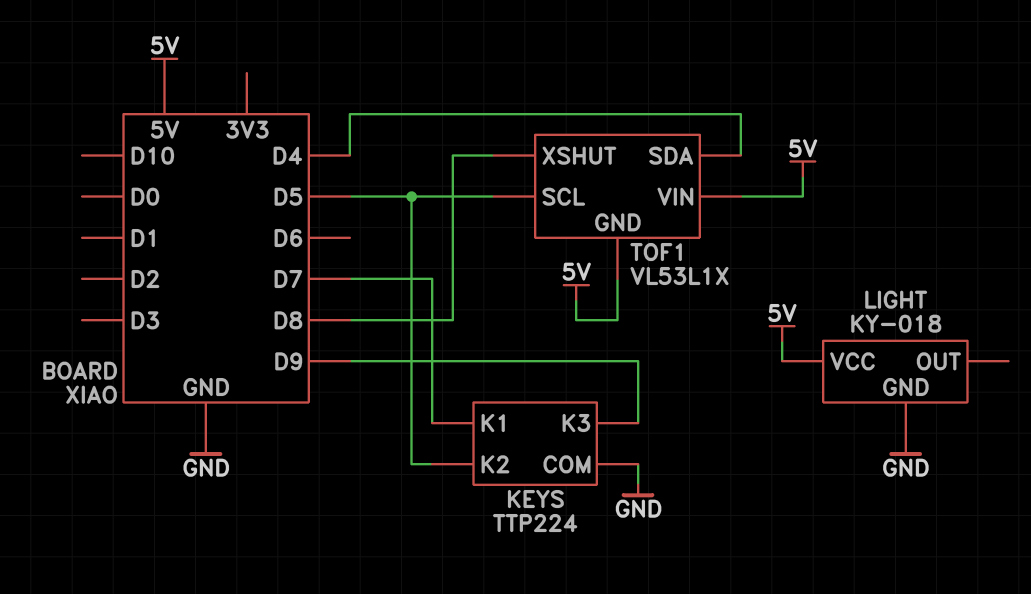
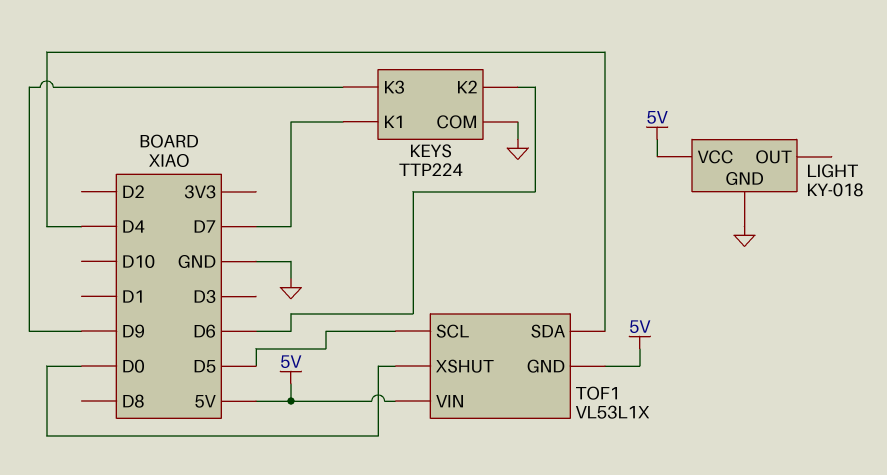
KEYS pin K2: D5 -> D6
TOF1 pin XSHUT: D8 -> D0

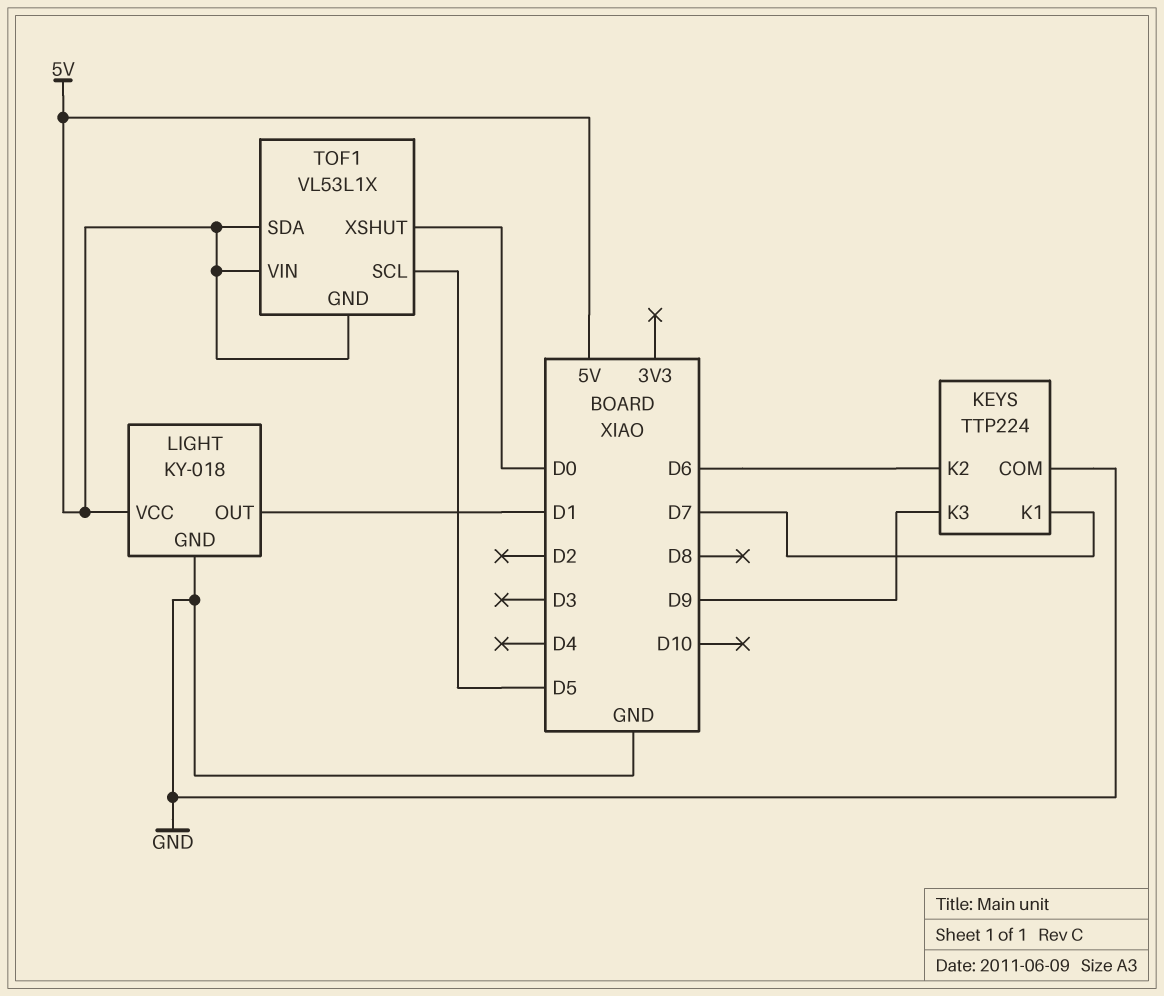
LIGHT pin OUT: none -> D1
TOF1 pin SDA: D4 -> 5V

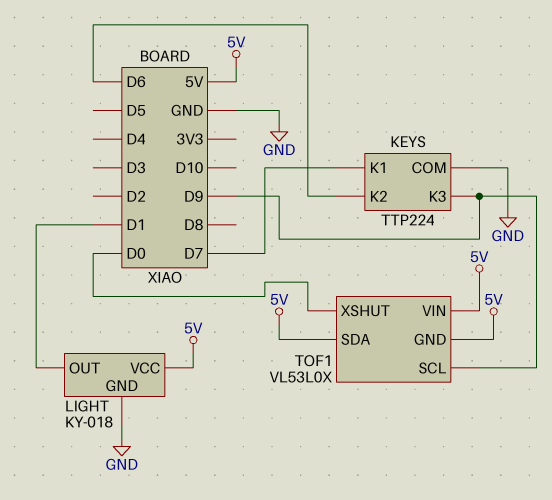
TOF1: VL53L1X -> VL53L0X
TOF1 pin SCL: D5 -> D9

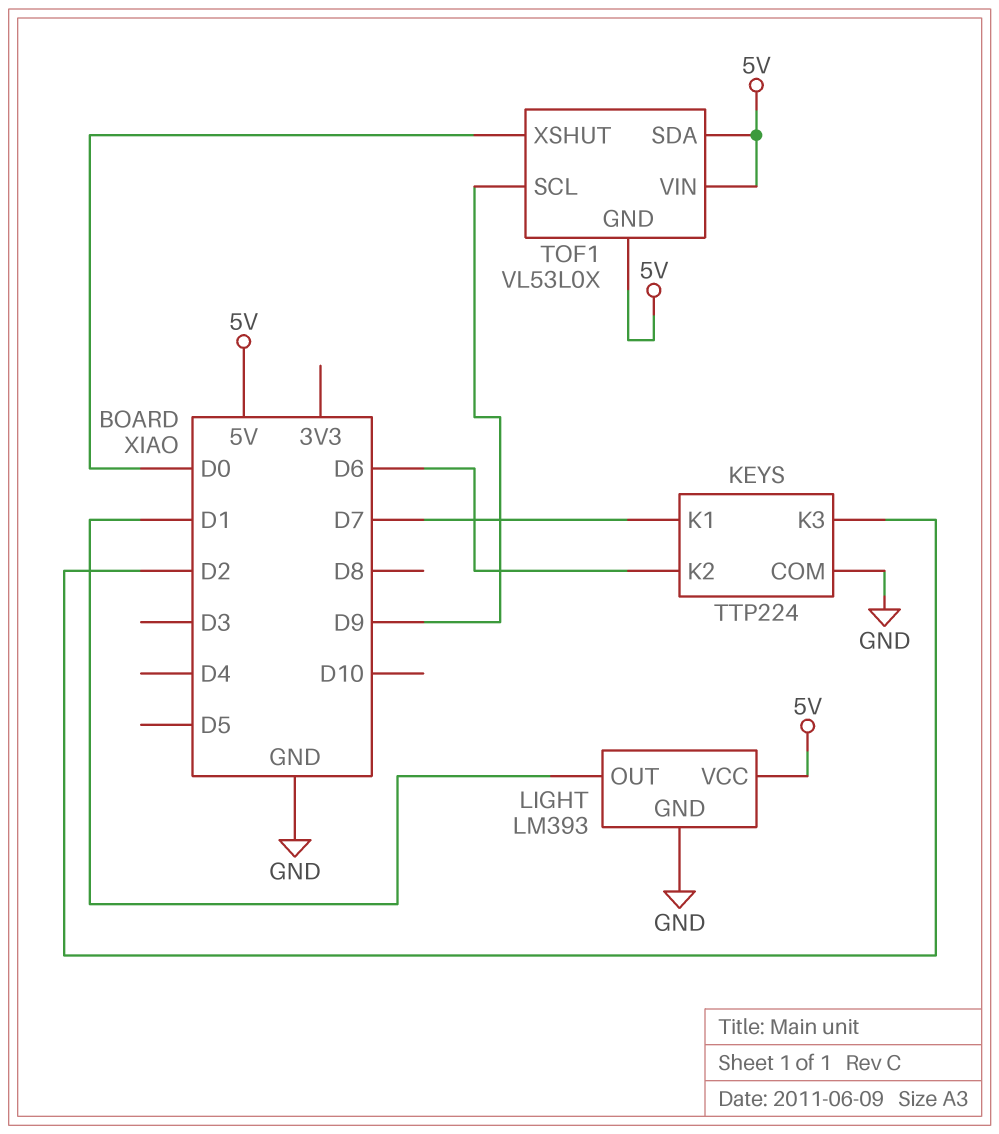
KEYS pin K3: D9 -> D2
LIGHT: KY-018 -> LM393

